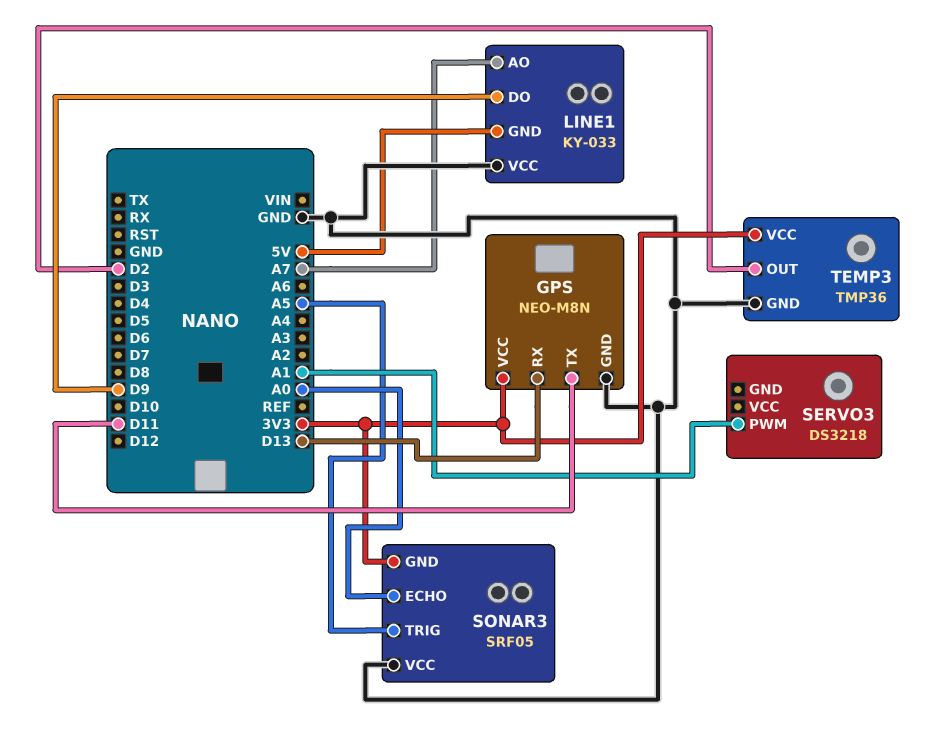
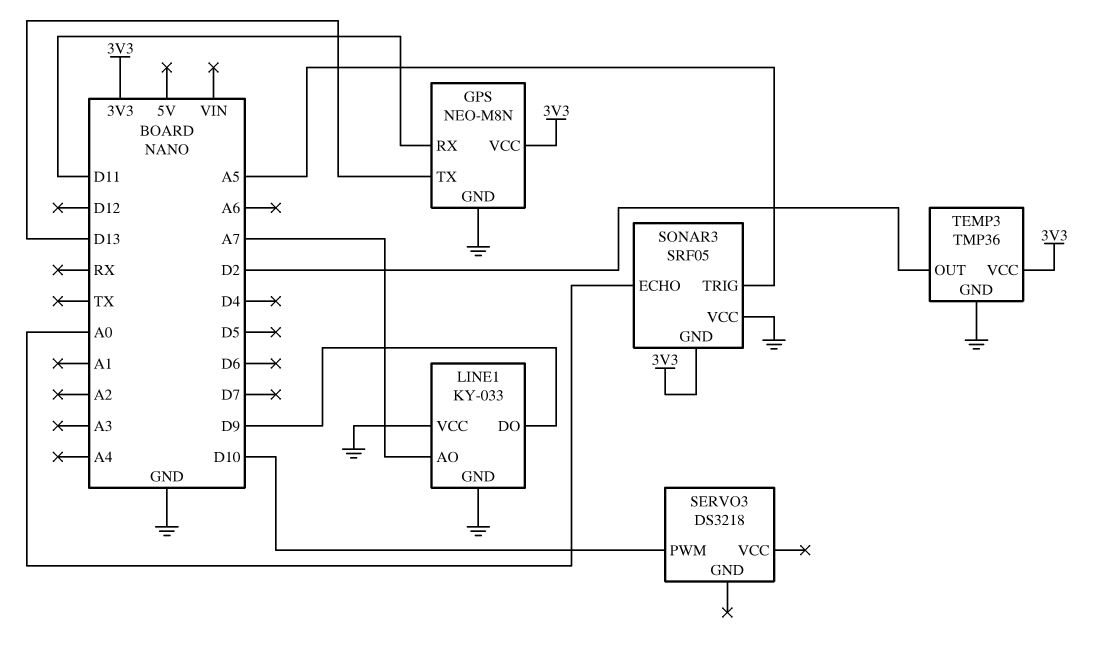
GPS pin RX: D13 -> D11
GPS pin TX: D11 -> D13
LINE1 pin GND: 5V -> GND
SERVO3 pin PWM: A1 -> D10

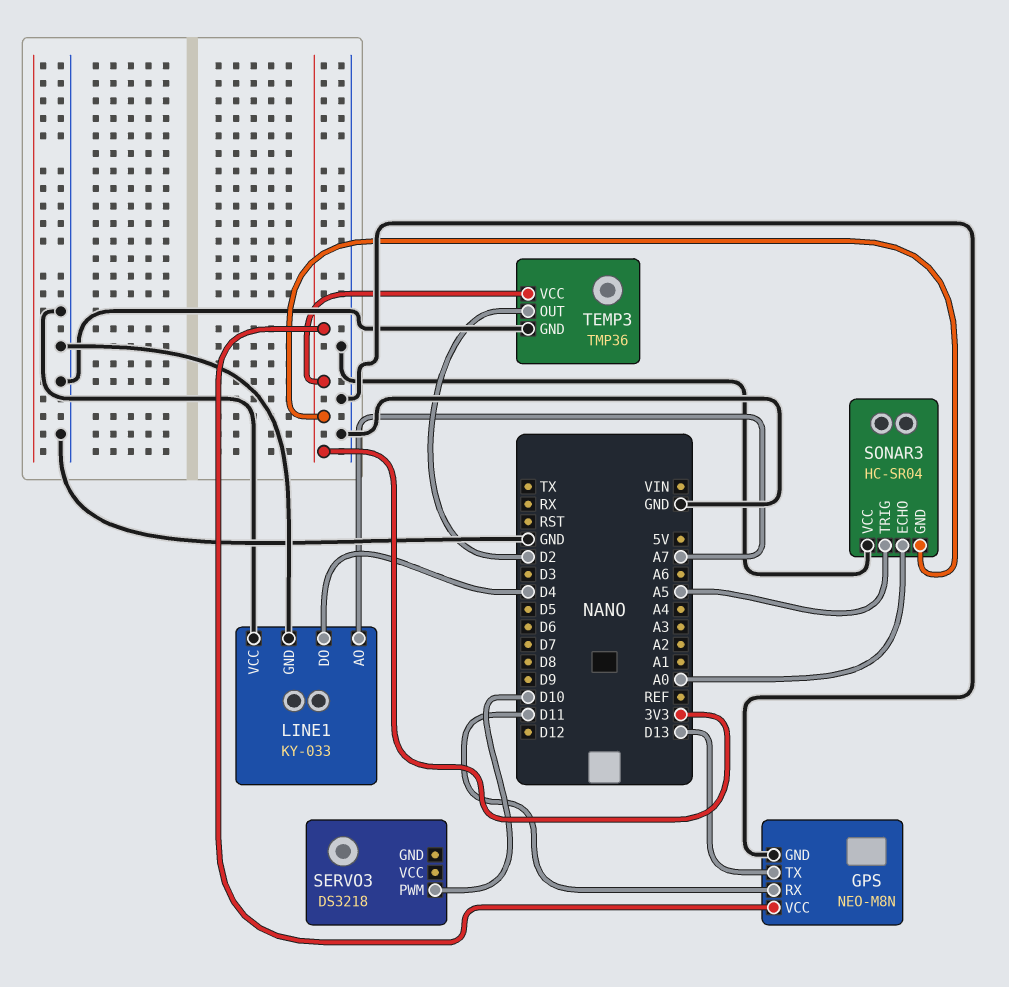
LINE1 pin DO: D9 -> D4
SONAR3: SRF05 -> HC-SR04

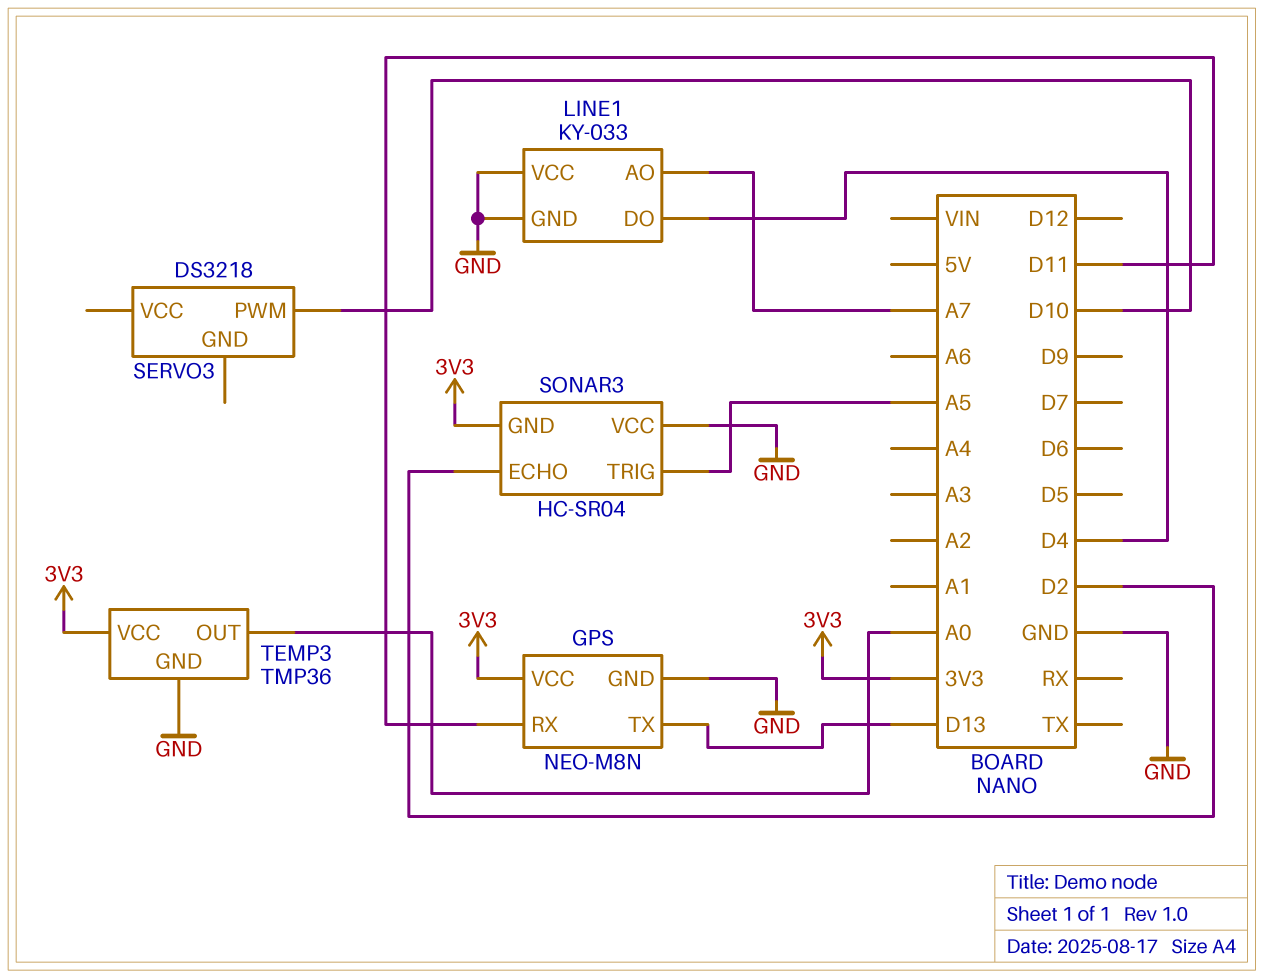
SONAR3 pin ECHO: A0 -> D2
TEMP3 pin OUT: D2 -> A0

